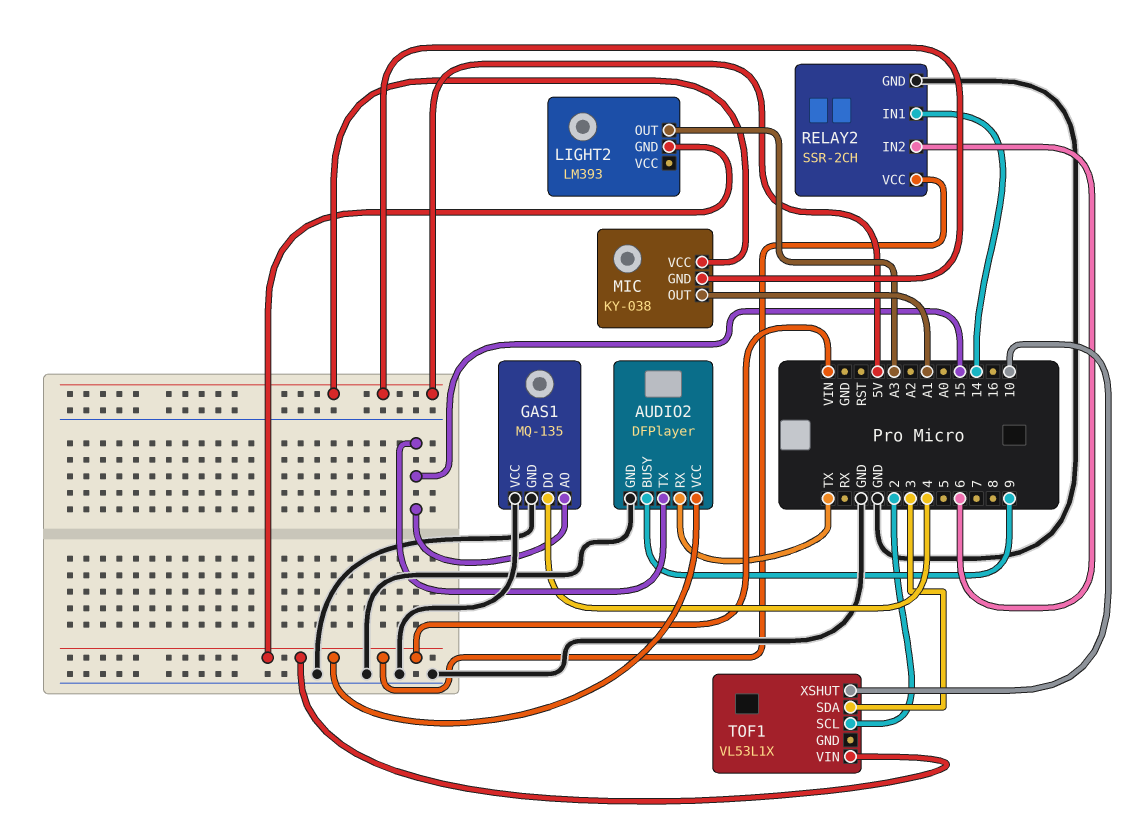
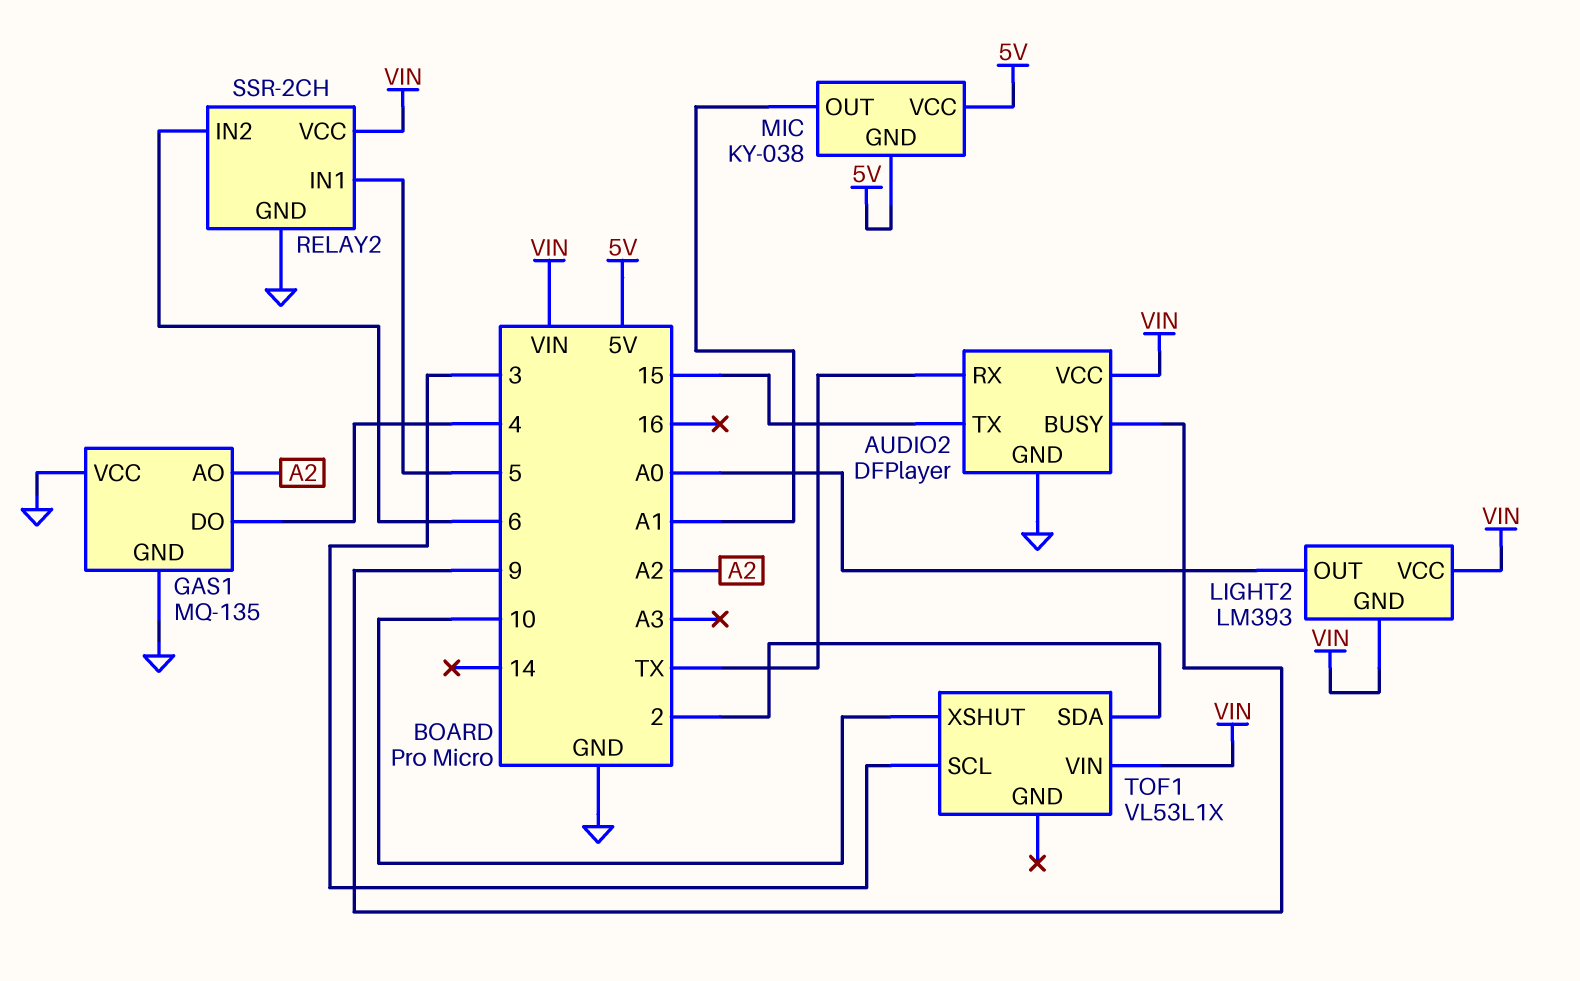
GAS1 pin AO: 15 -> A2
LIGHT2 pin OUT: A3 -> A0
LIGHT2 pin VCC: none -> VIN
RELAY2 pin IN1: 14 -> 5
TOF1 pin SCL: 2 -> 3
TOF1 pin SDA: 3 -> 2

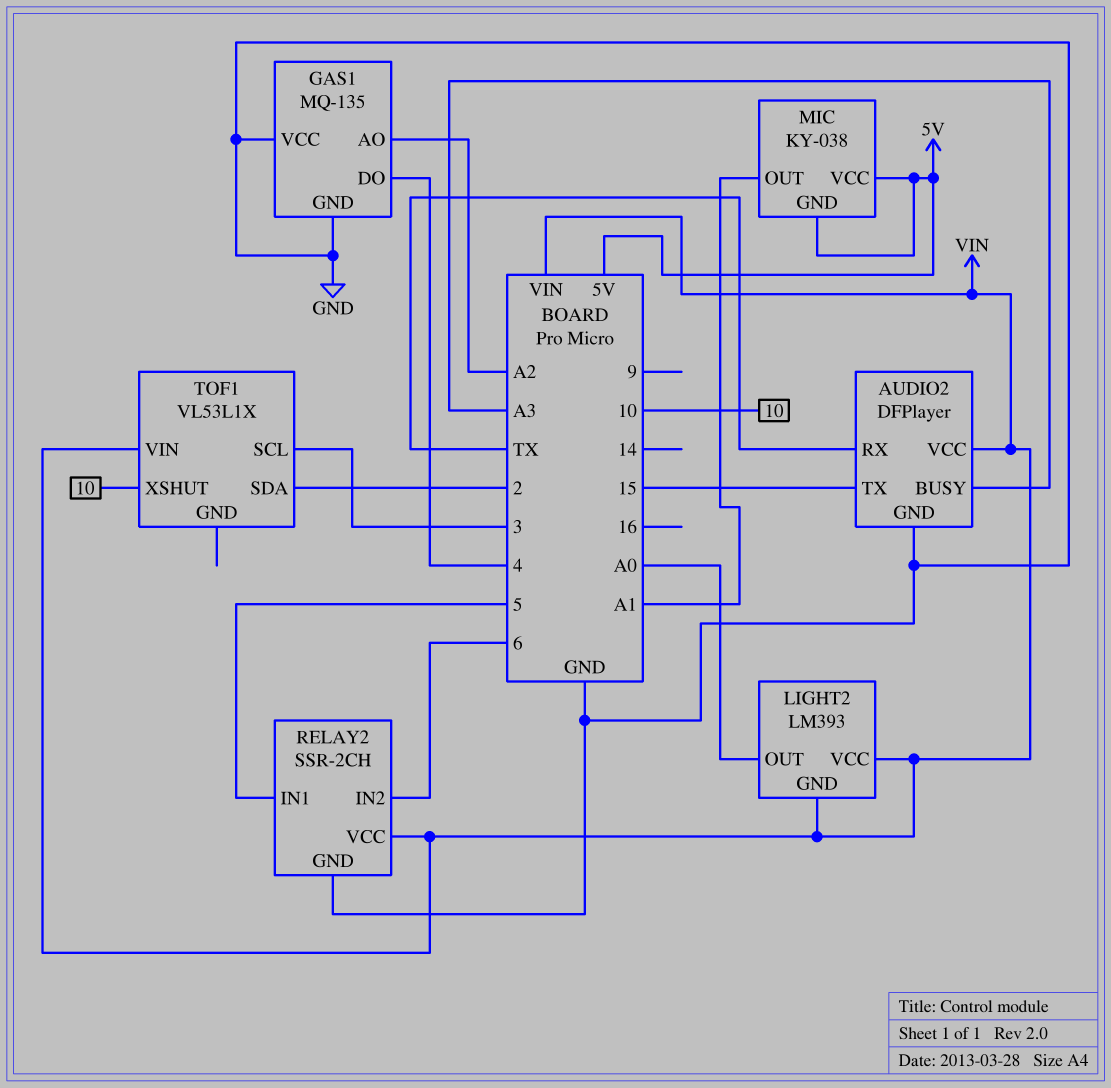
AUDIO2 pin BUSY: 9 -> A3

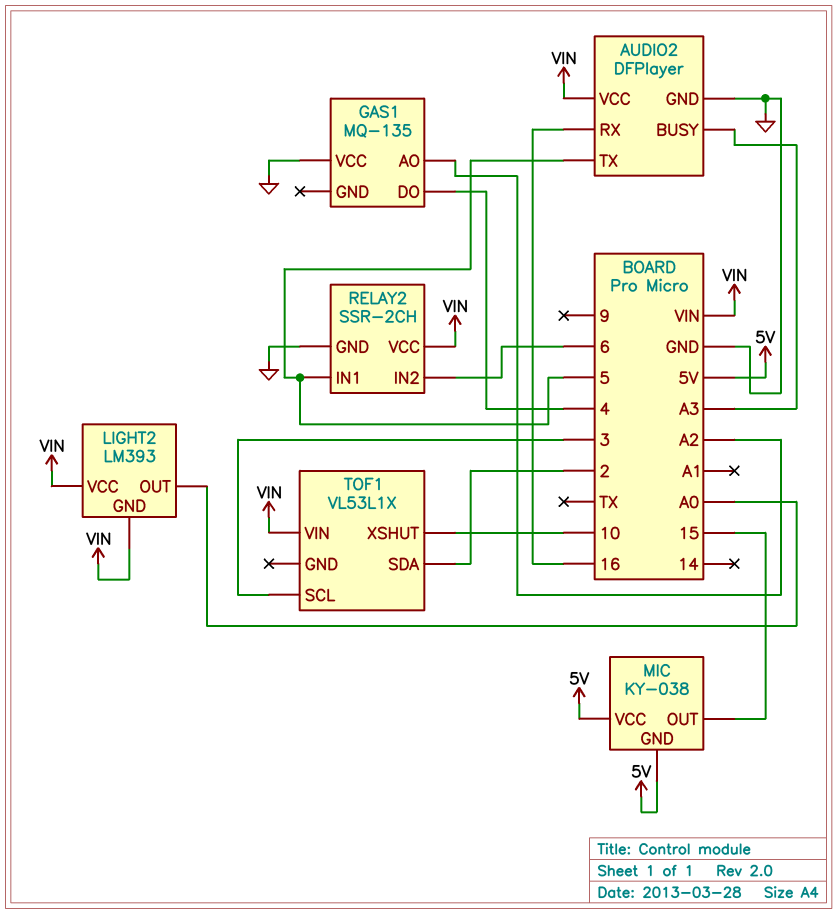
AUDIO2 pin RX: TX -> 16
AUDIO2 pin TX: 15 -> 5
GAS1 pin GND: GND -> none
MIC pin OUT: A1 -> 15

